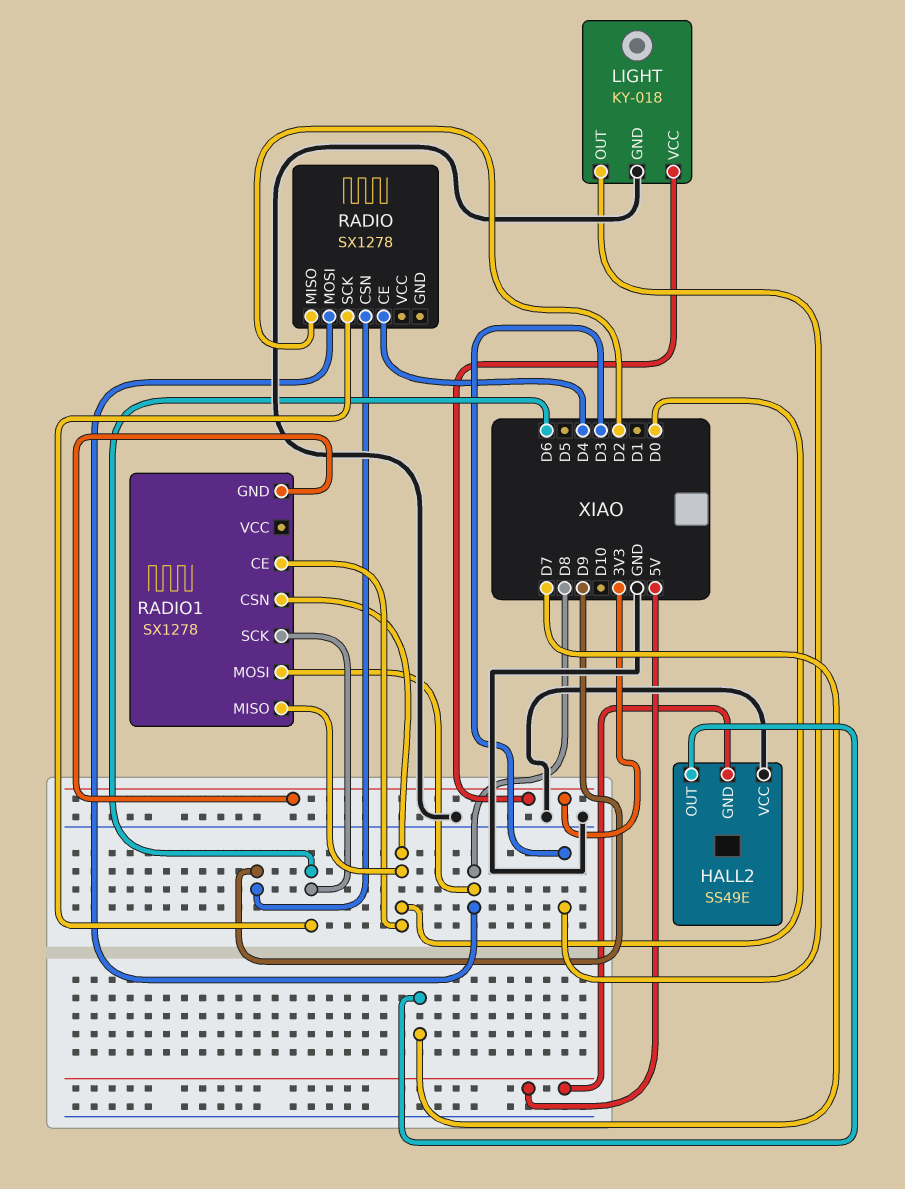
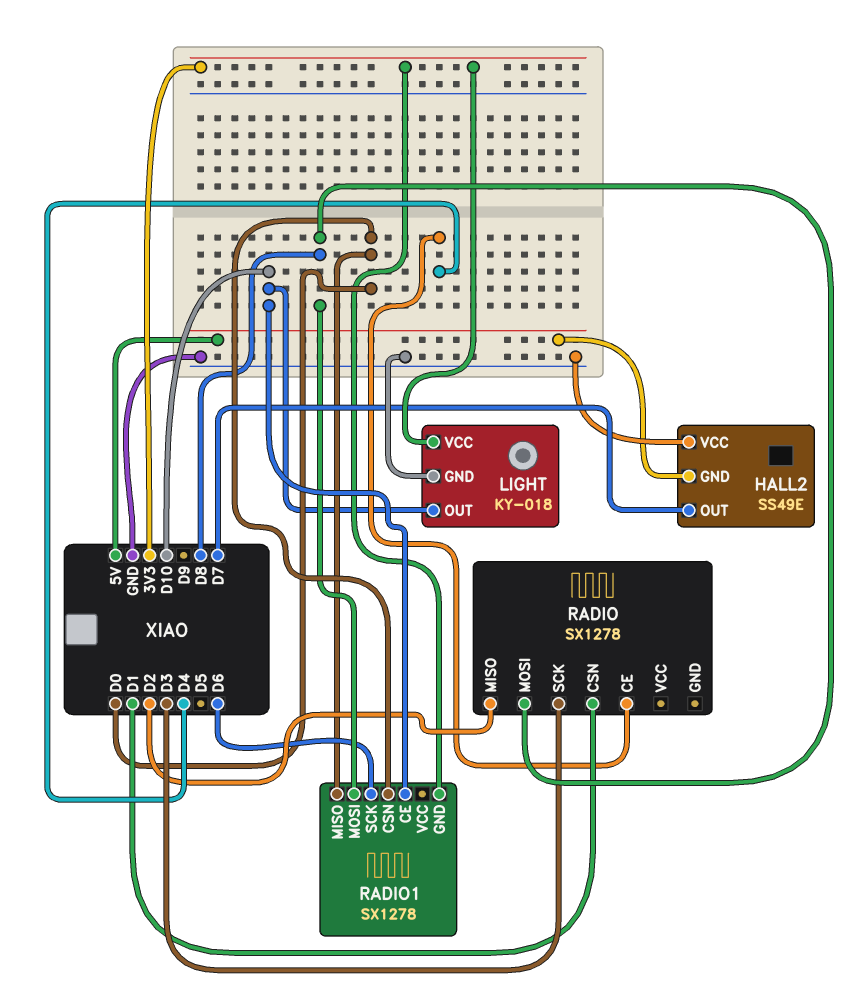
LIGHT pin OUT: D3 -> D10
RADIO pin CSN: D9 -> D1
RADIO pin SCK: D6 -> D3
RADIO1 pin CE: D0 -> D10

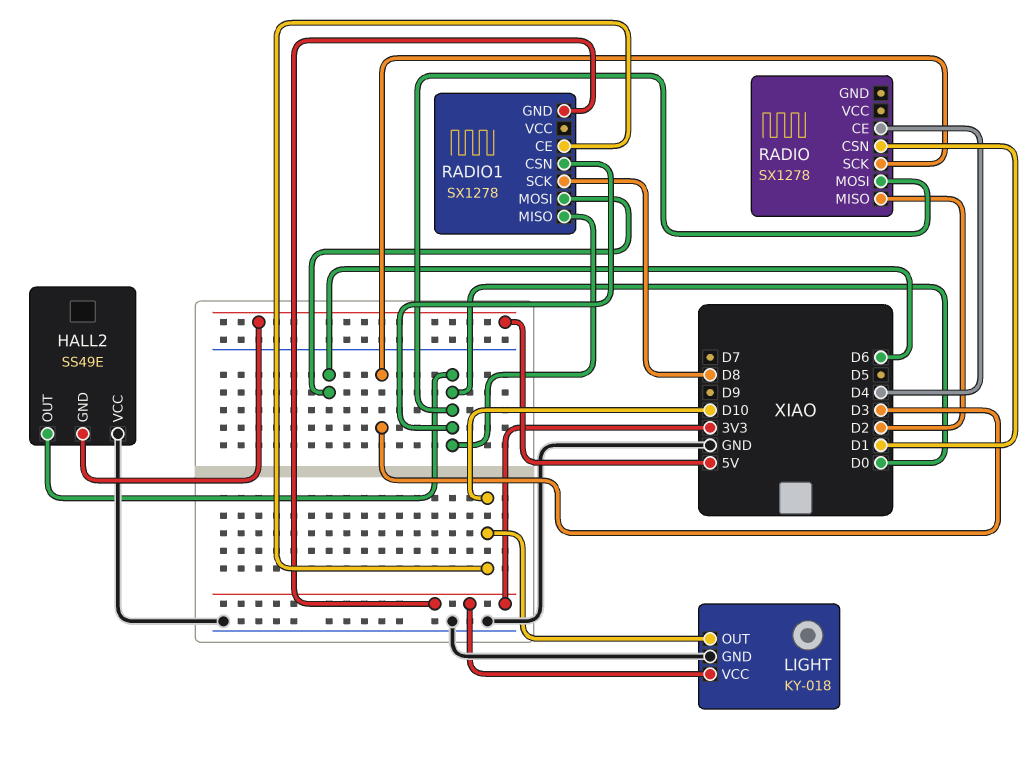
HALL2 pin OUT: D7 -> D0
RADIO pin MOSI: D8 -> D0
RADIO1 pin MOSI: D8 -> D6
RADIO1 pin SCK: D6 -> D8

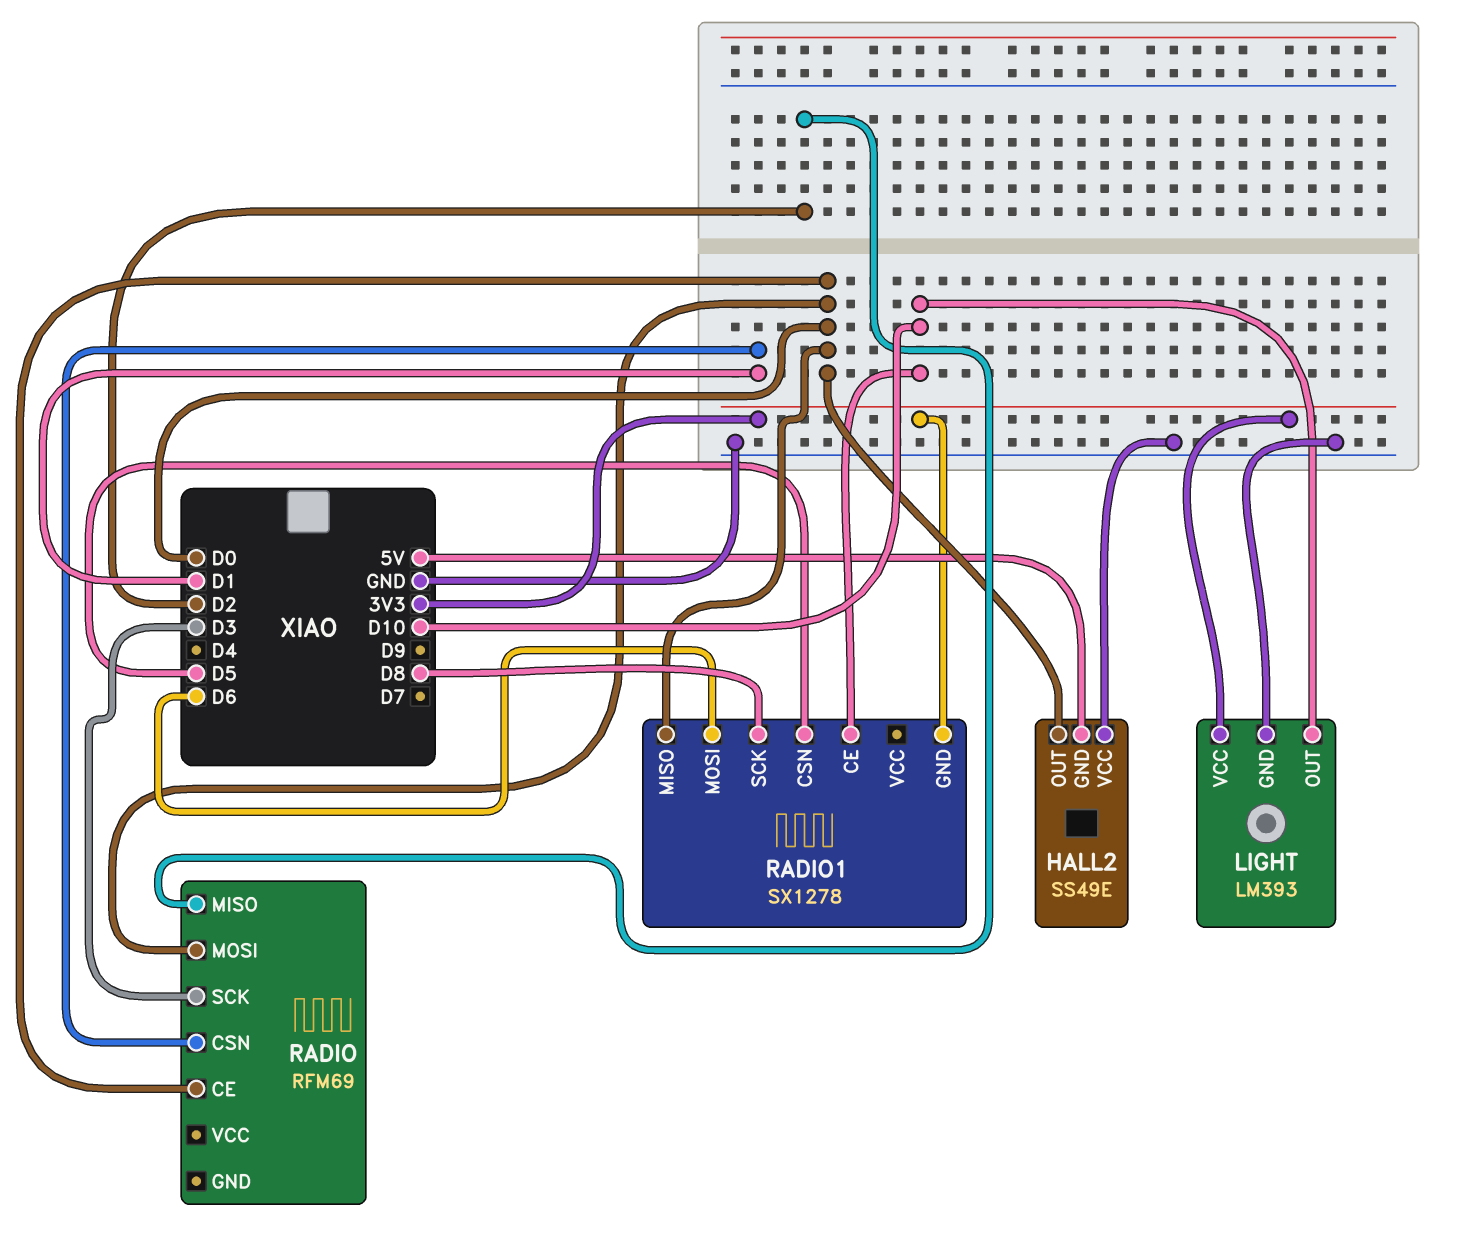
LIGHT: KY-018 -> LM393
RADIO: SX1278 -> RFM69
RADIO pin CE: D4 -> D0
RADIO1 pin CSN: D0 -> D5

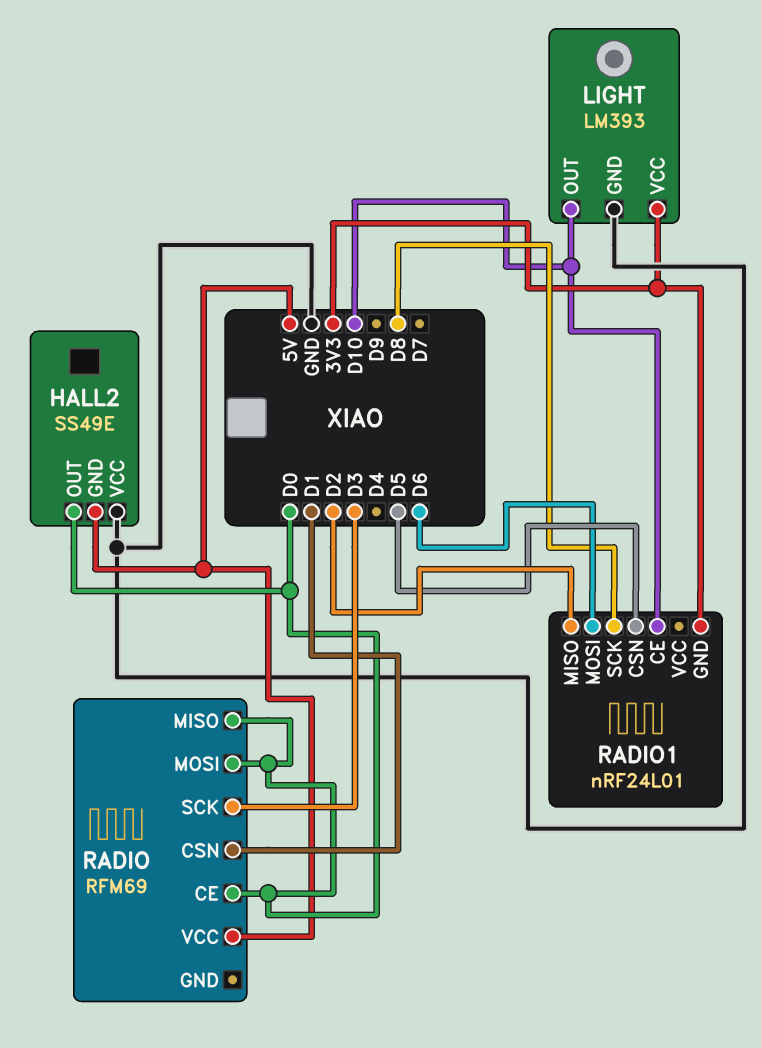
RADIO pin MISO: D2 -> D0
RADIO pin VCC: none -> 5V
RADIO1: SX1278 -> nRF24L01
RADIO1 pin MISO: D0 -> D2

